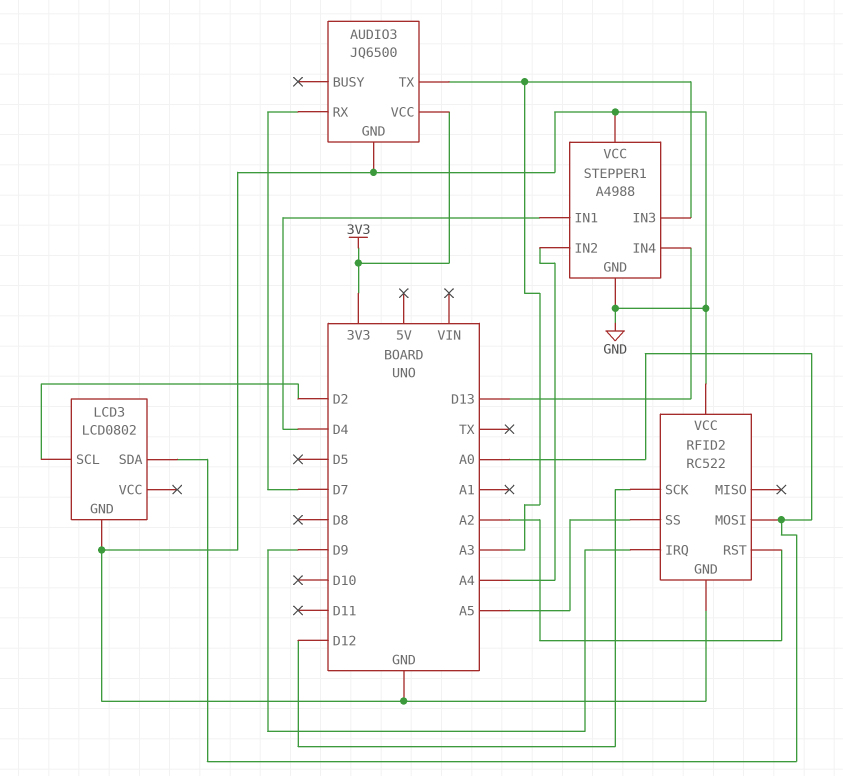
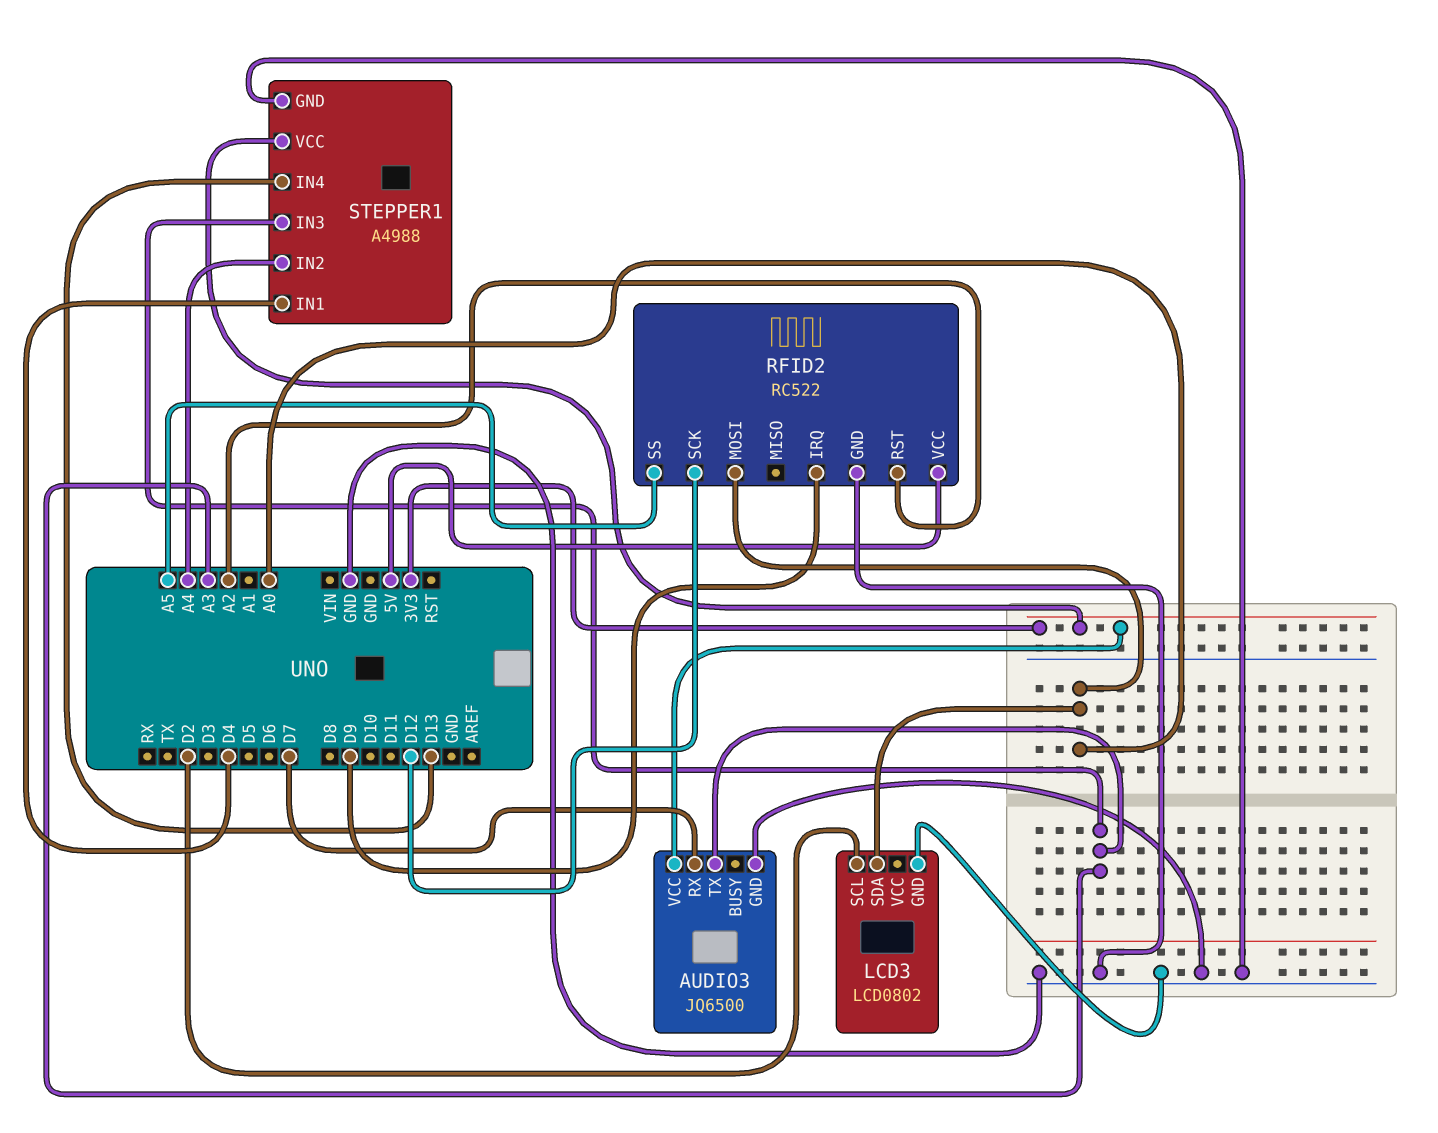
RFID2 pin VCC: GND -> 5V
STEPPER1 pin VCC: GND -> 3V3

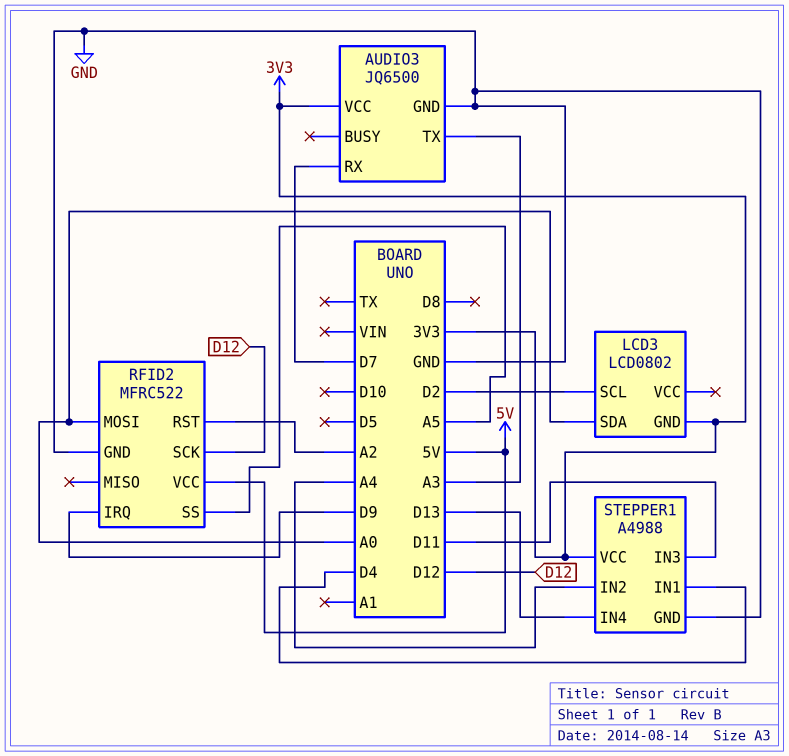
LCD3 pin GND: GND -> 3V3
RFID2: RC522 -> MFRC522
STEPPER1 pin IN3: A3 -> D11

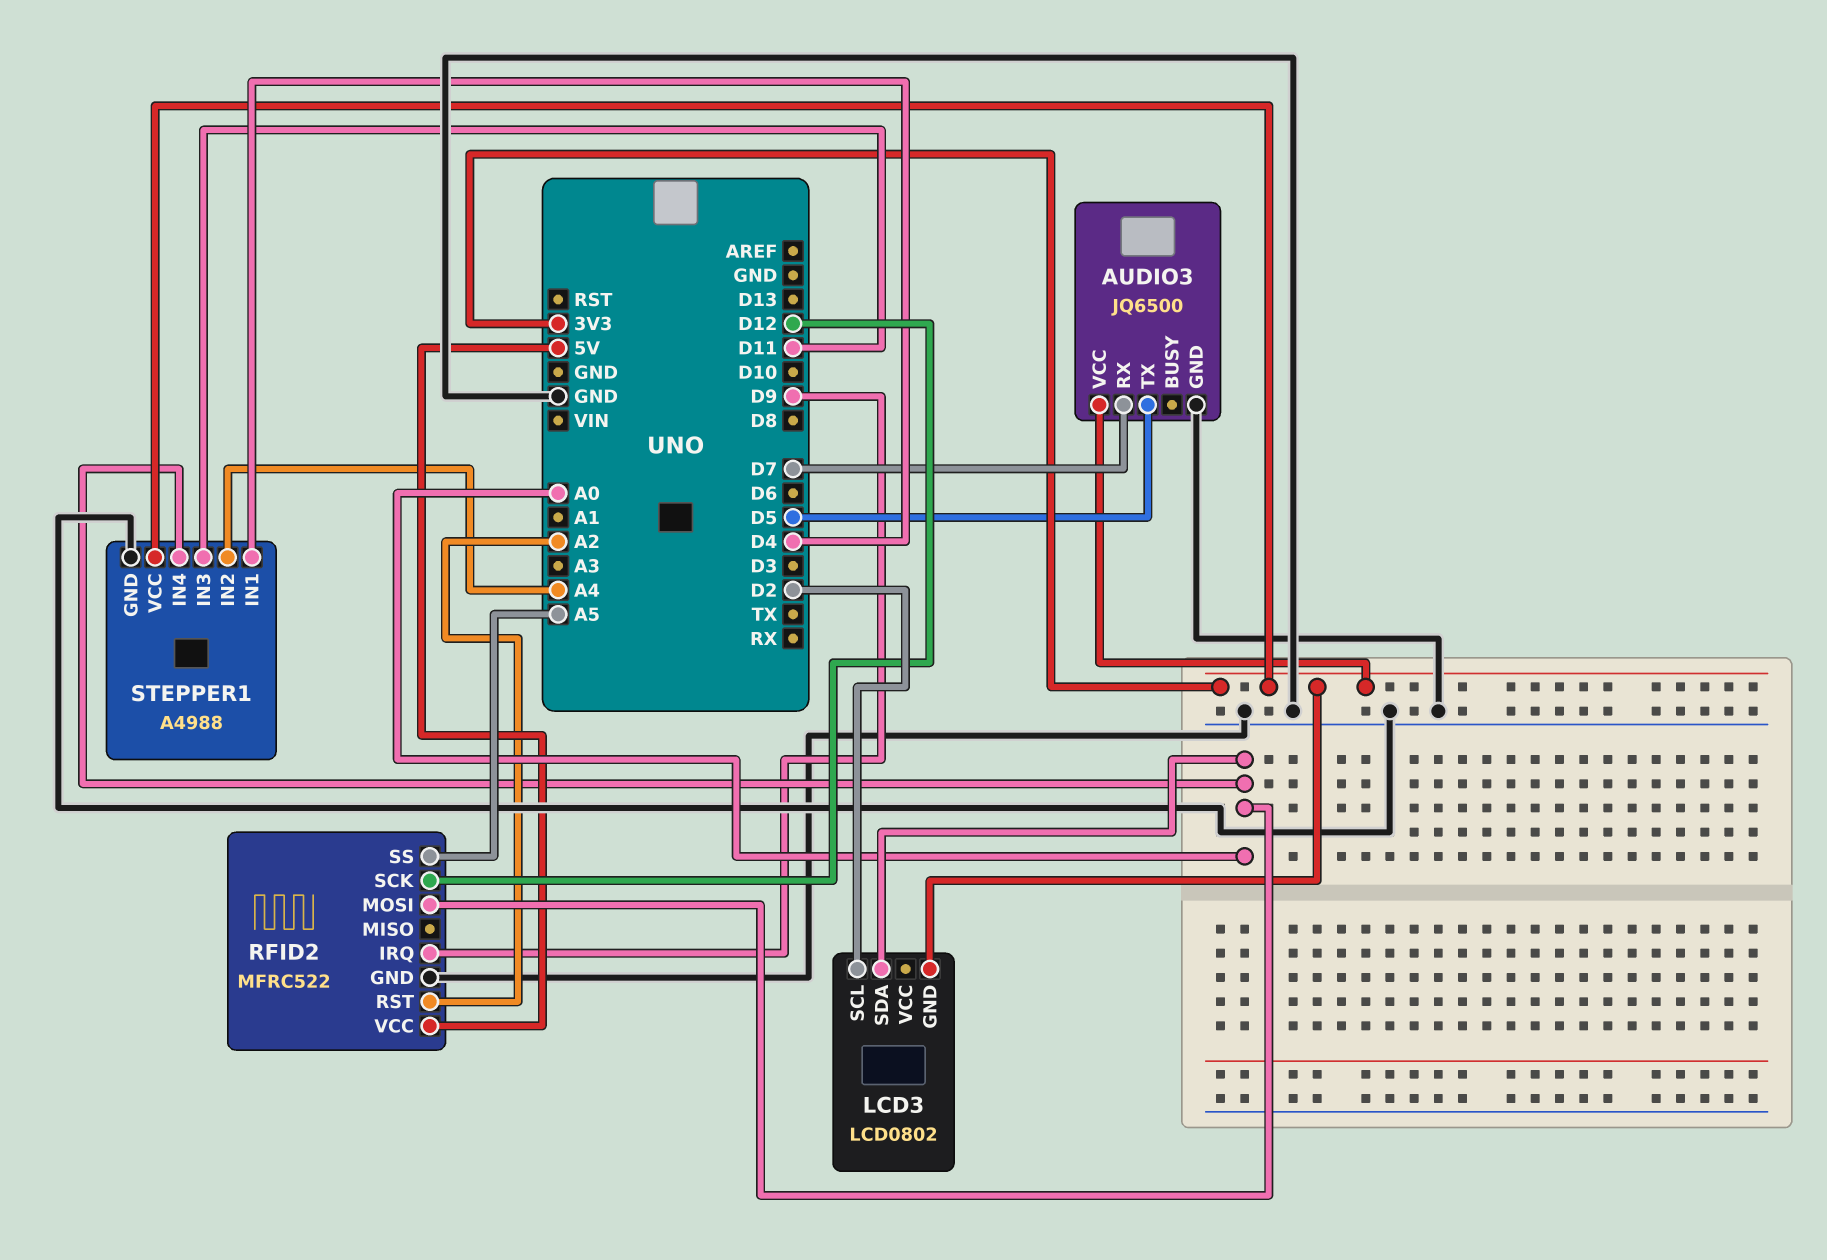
AUDIO3 pin TX: A3 -> D5
STEPPER1 pin IN4: D13 -> A0

